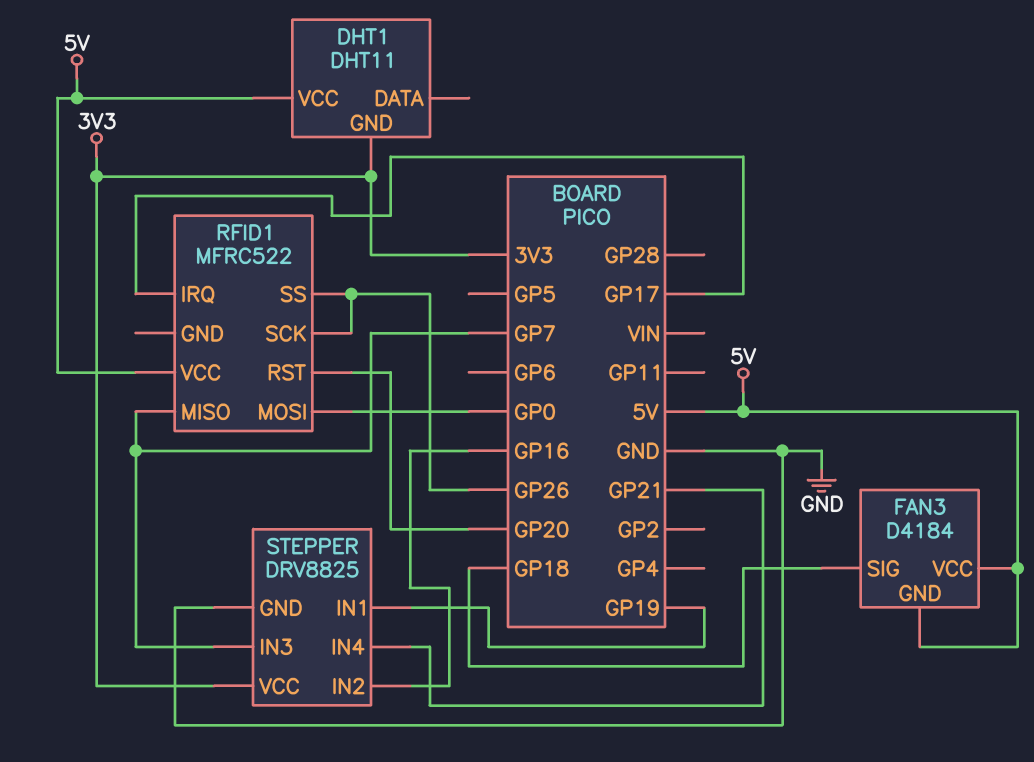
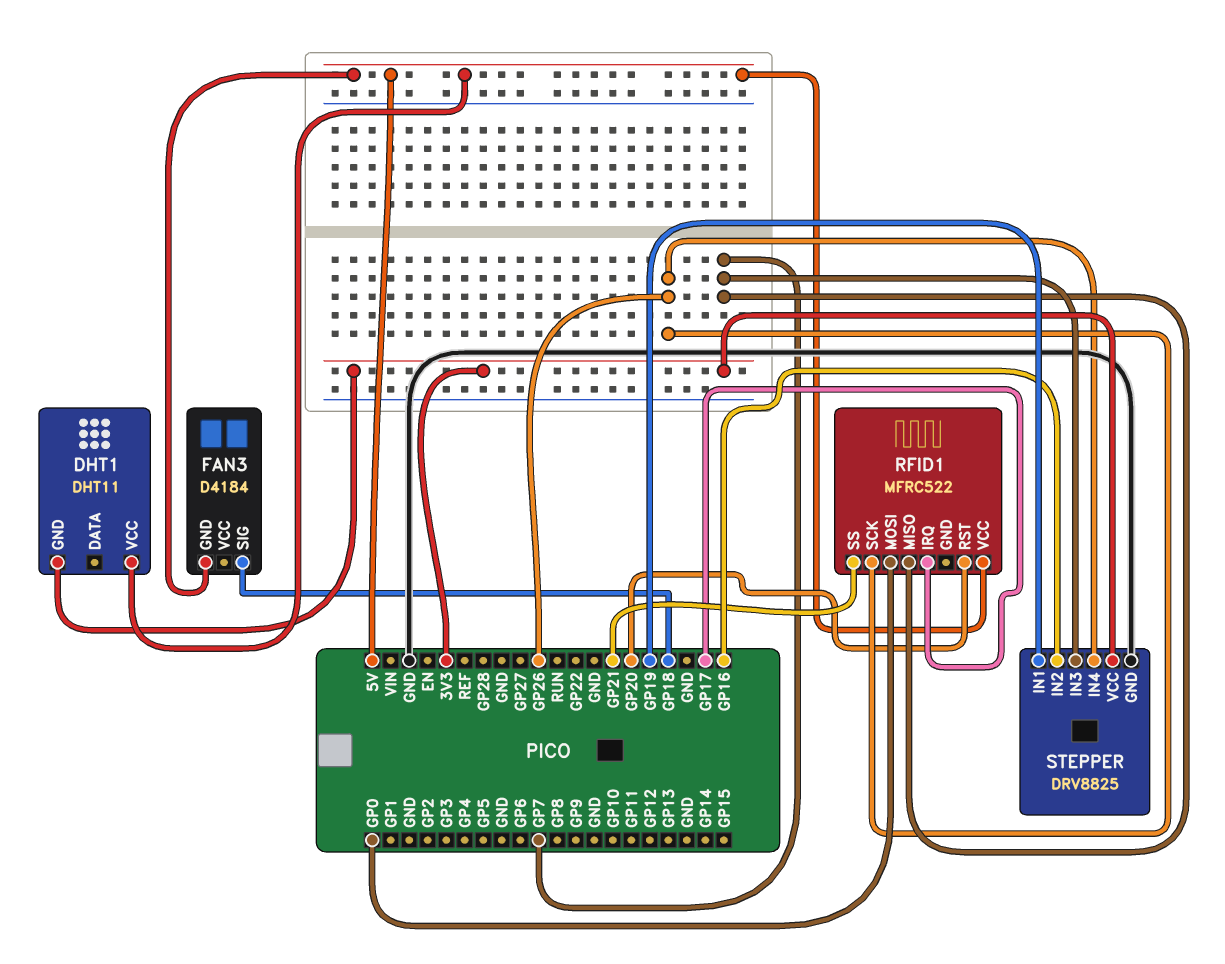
FAN3 pin VCC: 5V -> none
RFID1 pin SS: GP26 -> GP21
STEPPER pin IN4: GP21 -> GP26

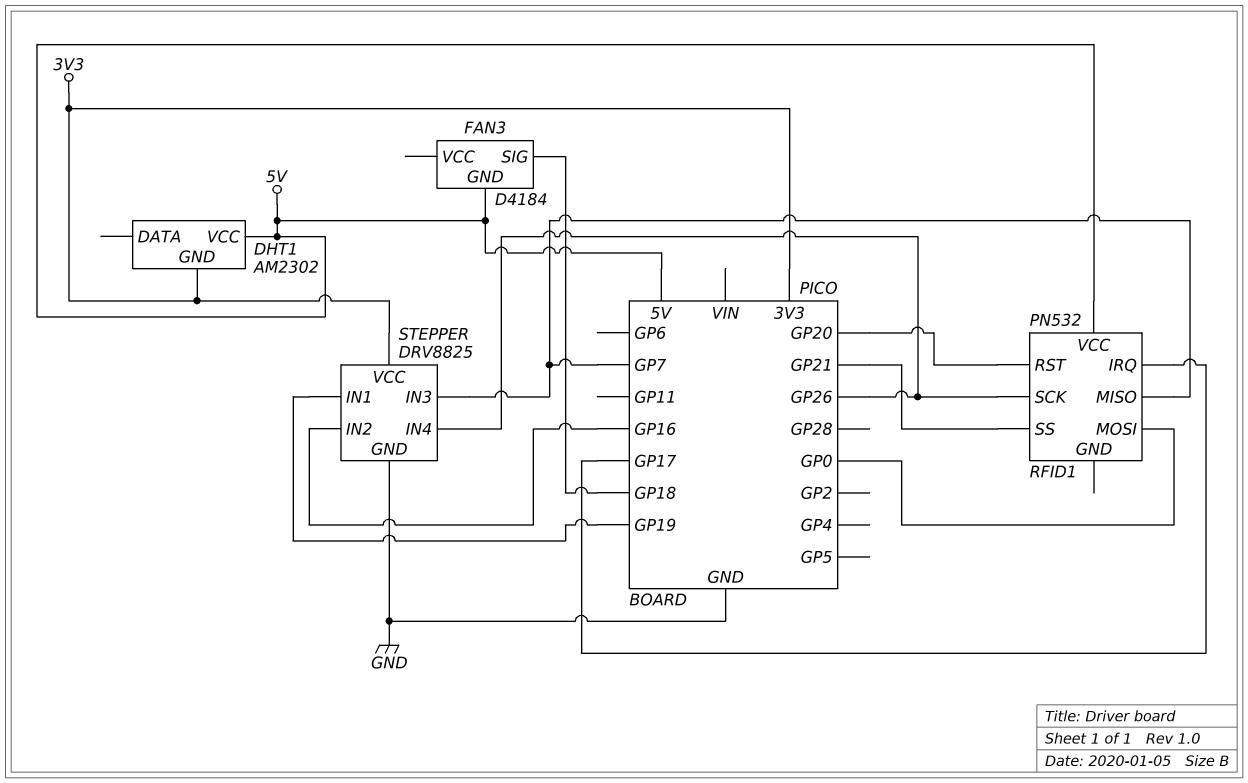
DHT1: DHT11 -> AM2302
RFID1: MFRC522 -> PN532

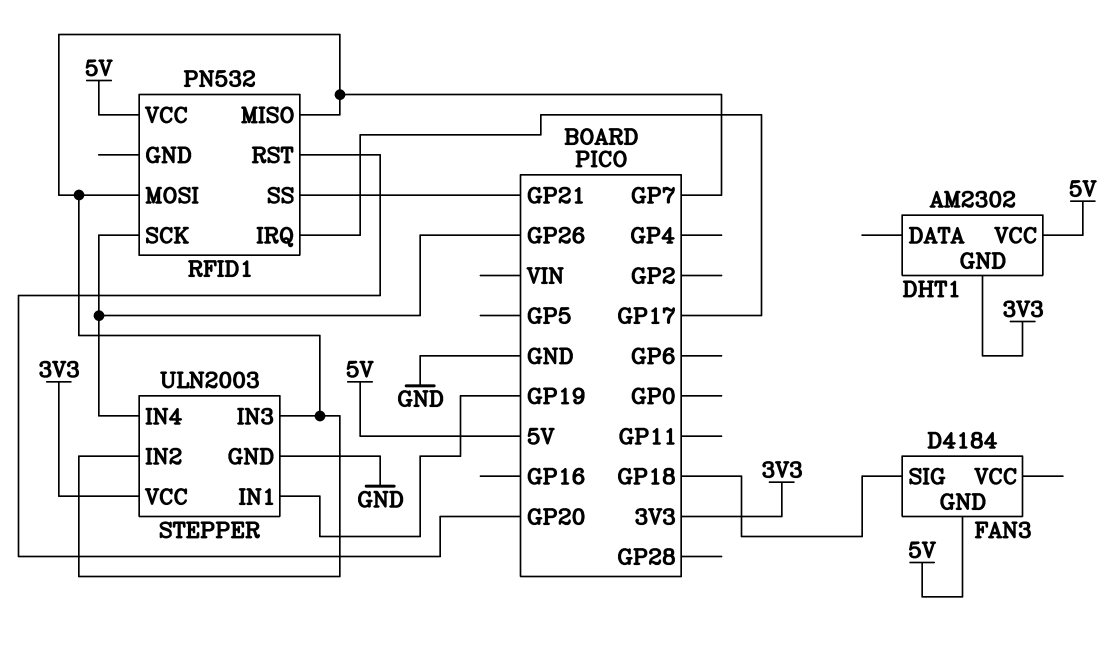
RFID1 pin MOSI: GP0 -> GP7
STEPPER: DRV8825 -> ULN2003
STEPPER pin IN2: GP16 -> GP7

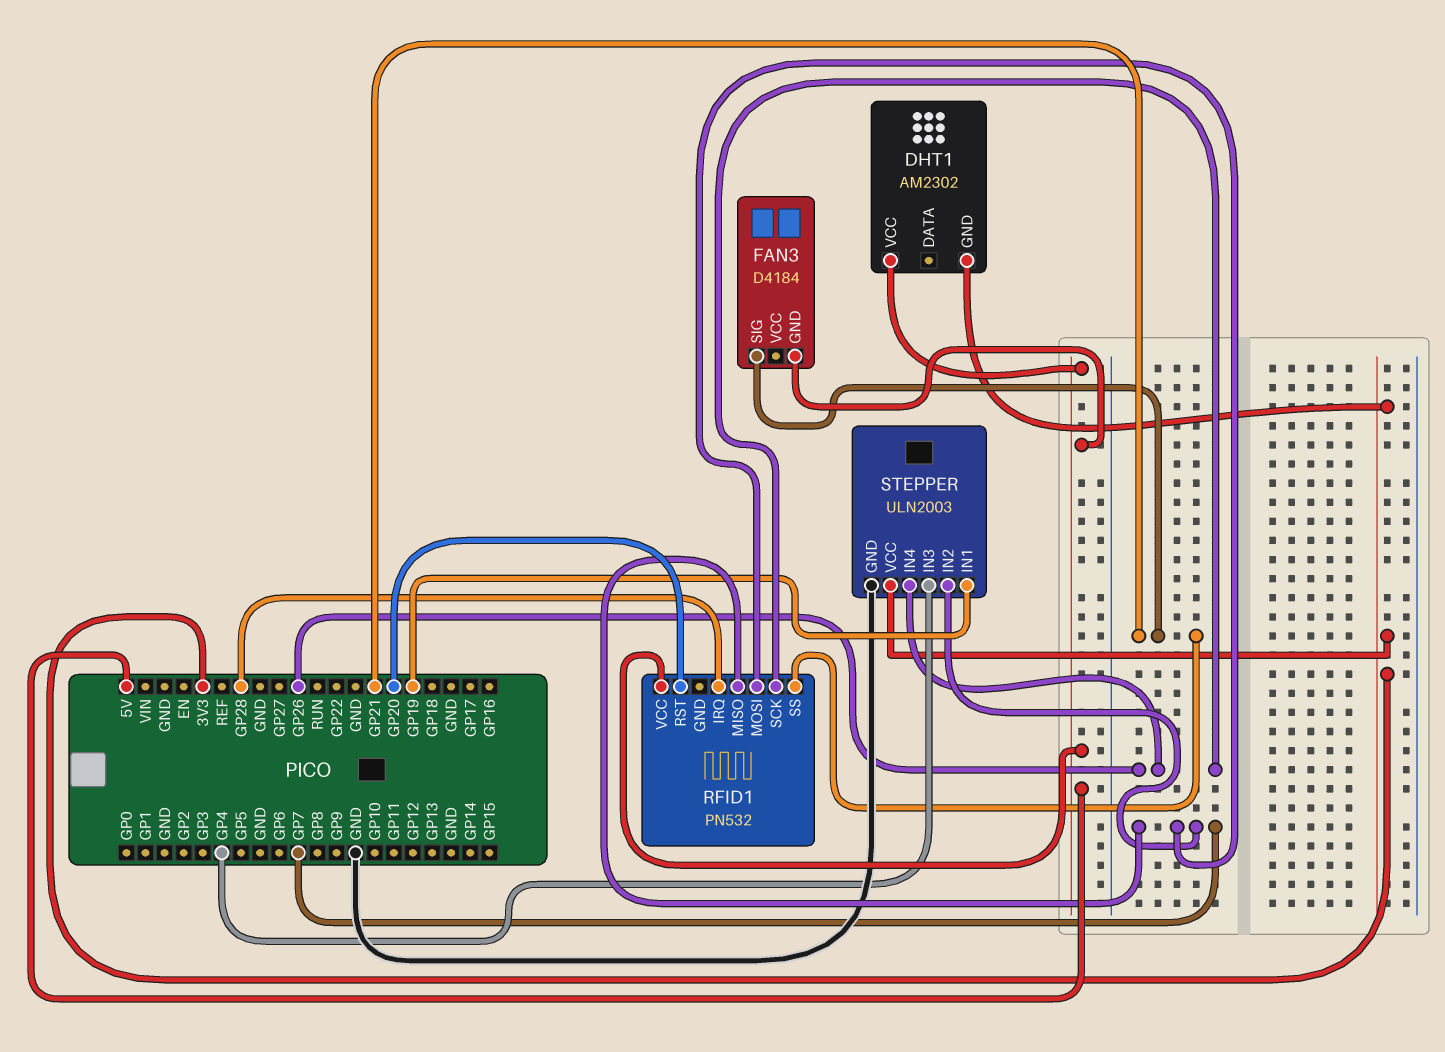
FAN3 pin SIG: GP18 -> GP21
RFID1 pin IRQ: GP17 -> GP28
STEPPER pin IN3: GP7 -> GP4

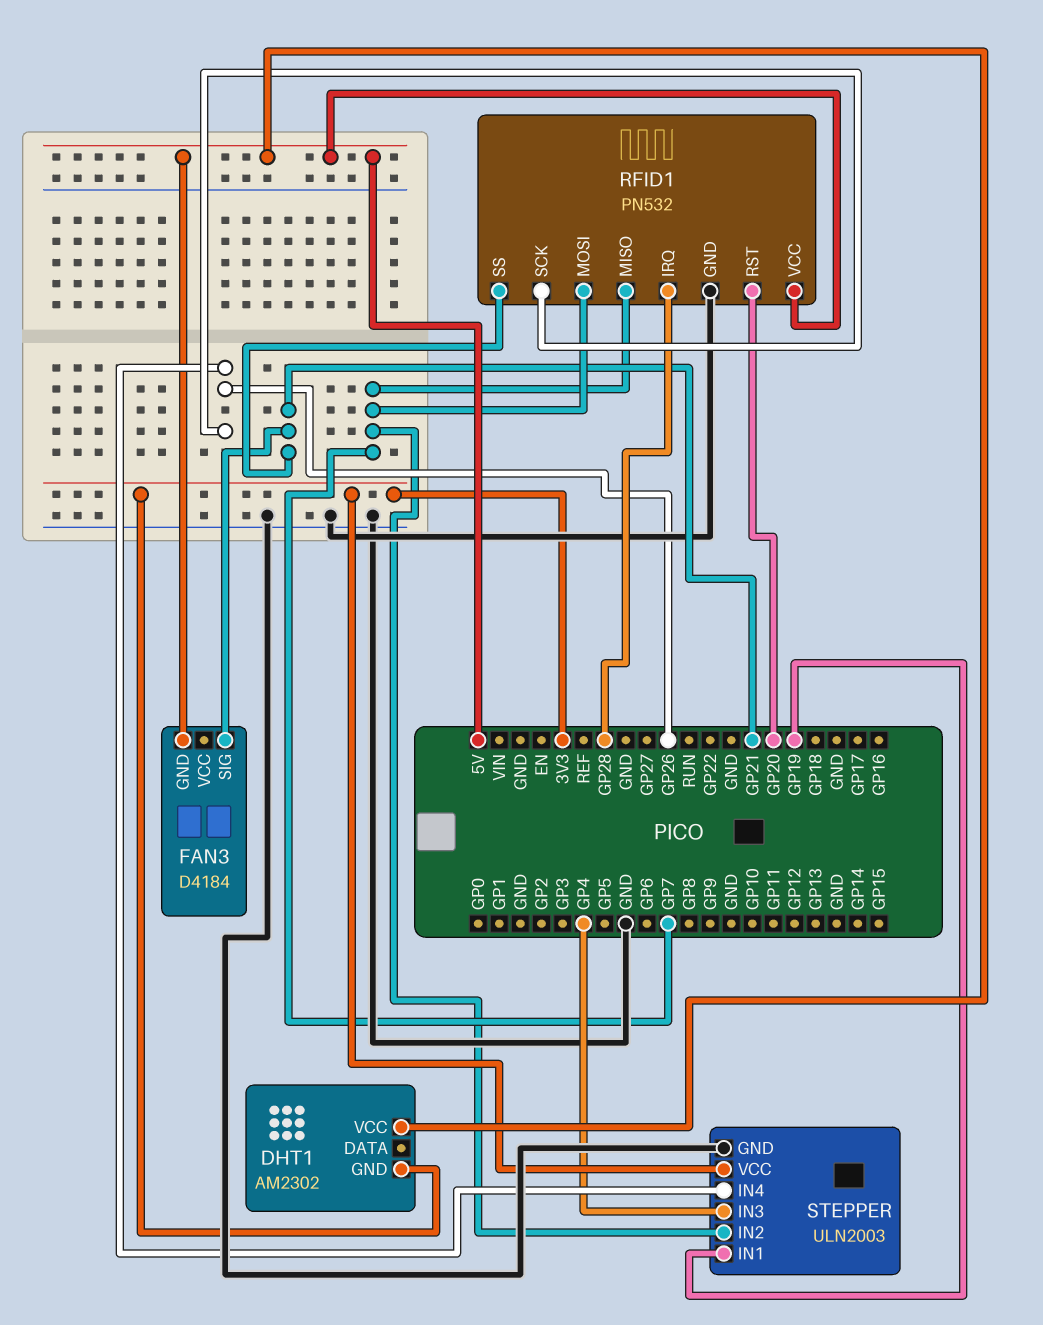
RFID1 pin GND: none -> GND

